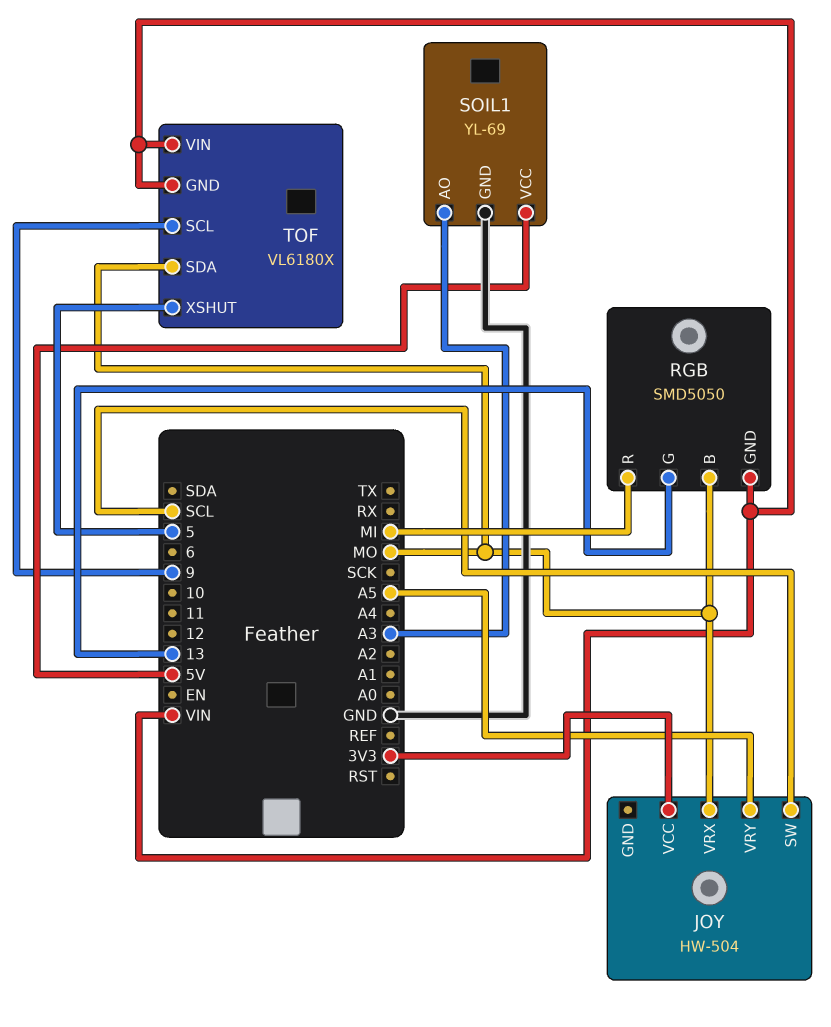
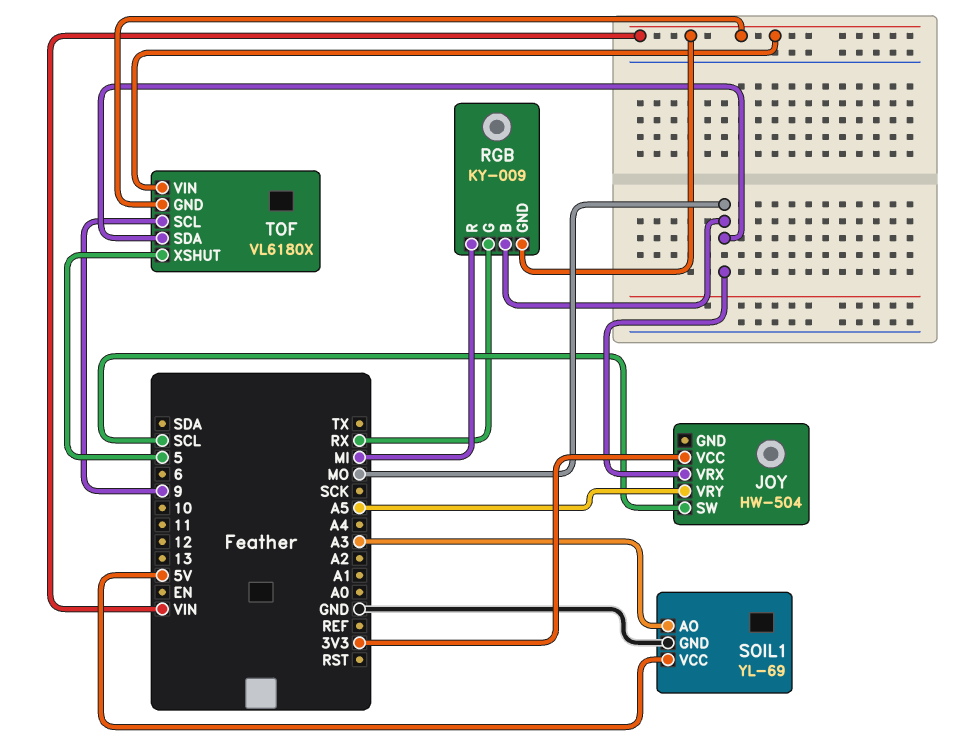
RGB: SMD5050 -> KY-009
RGB pin G: 13 -> RX

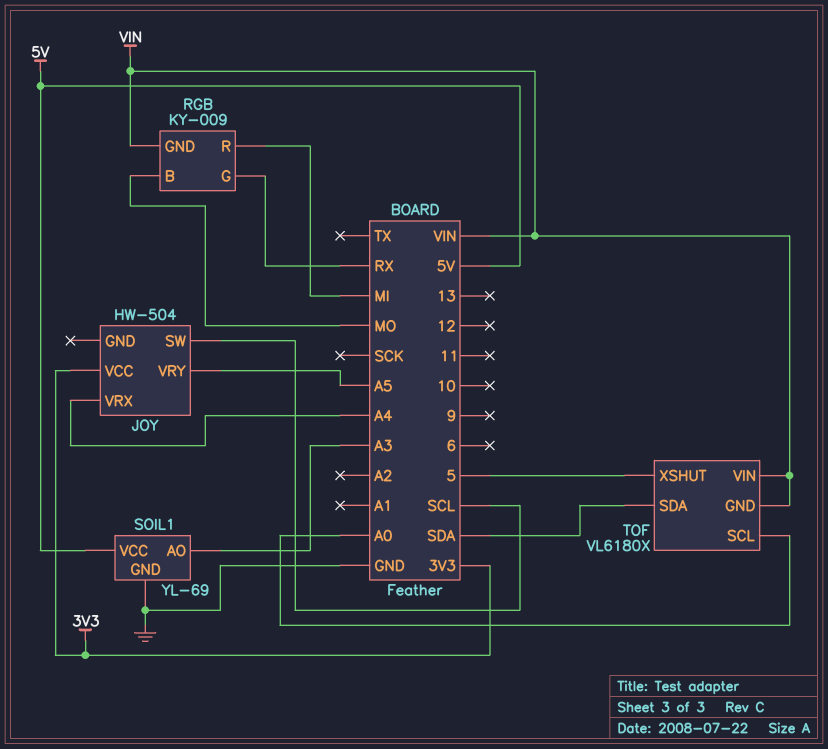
JOY pin VRX: MO -> A4
TOF pin SCL: 9 -> A0
TOF pin SDA: MO -> SDA

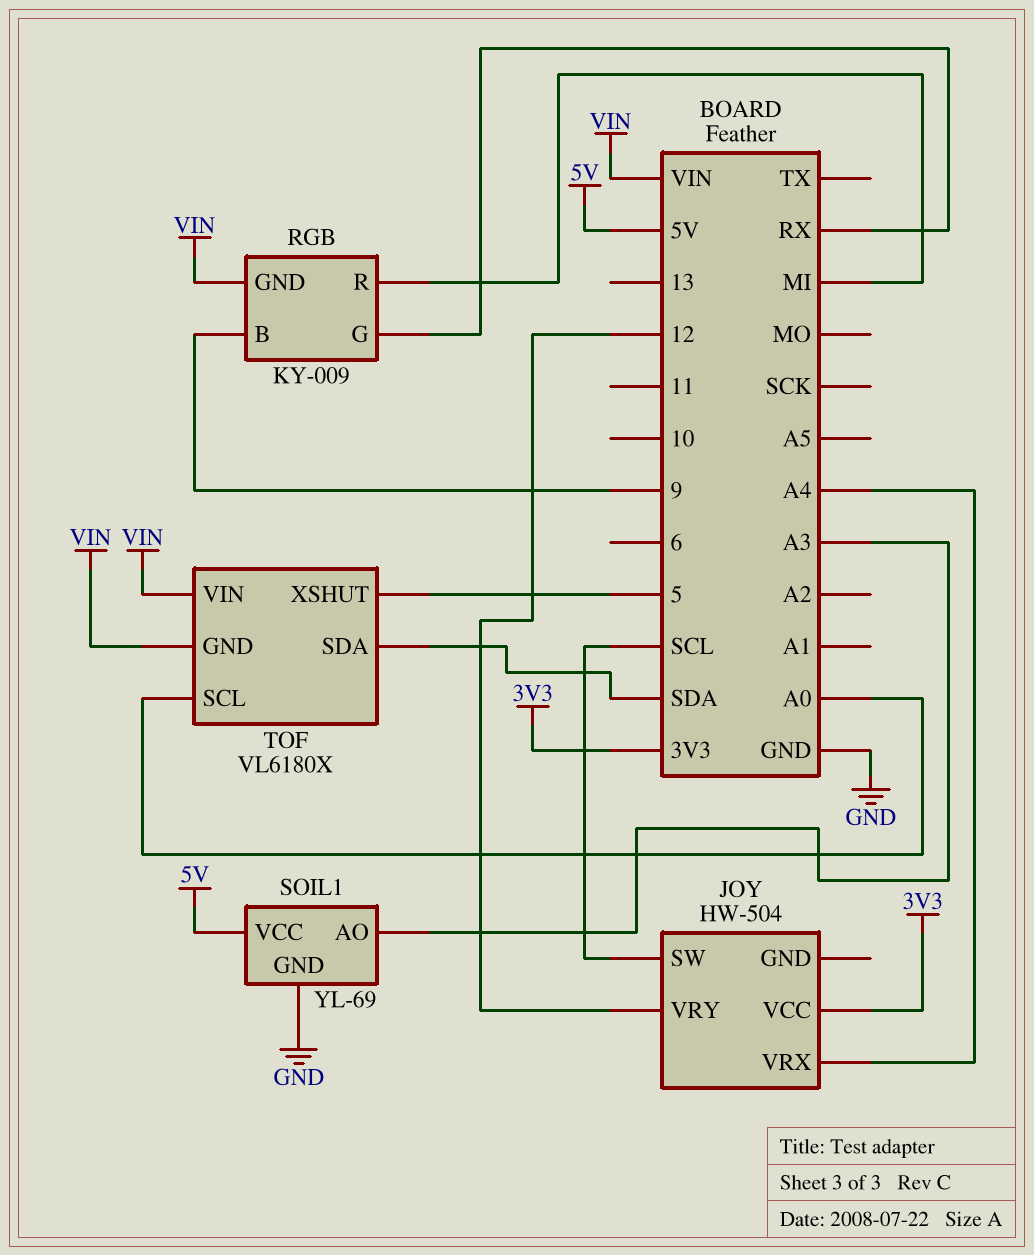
JOY pin VRY: A5 -> 12
RGB pin B: MO -> 9

